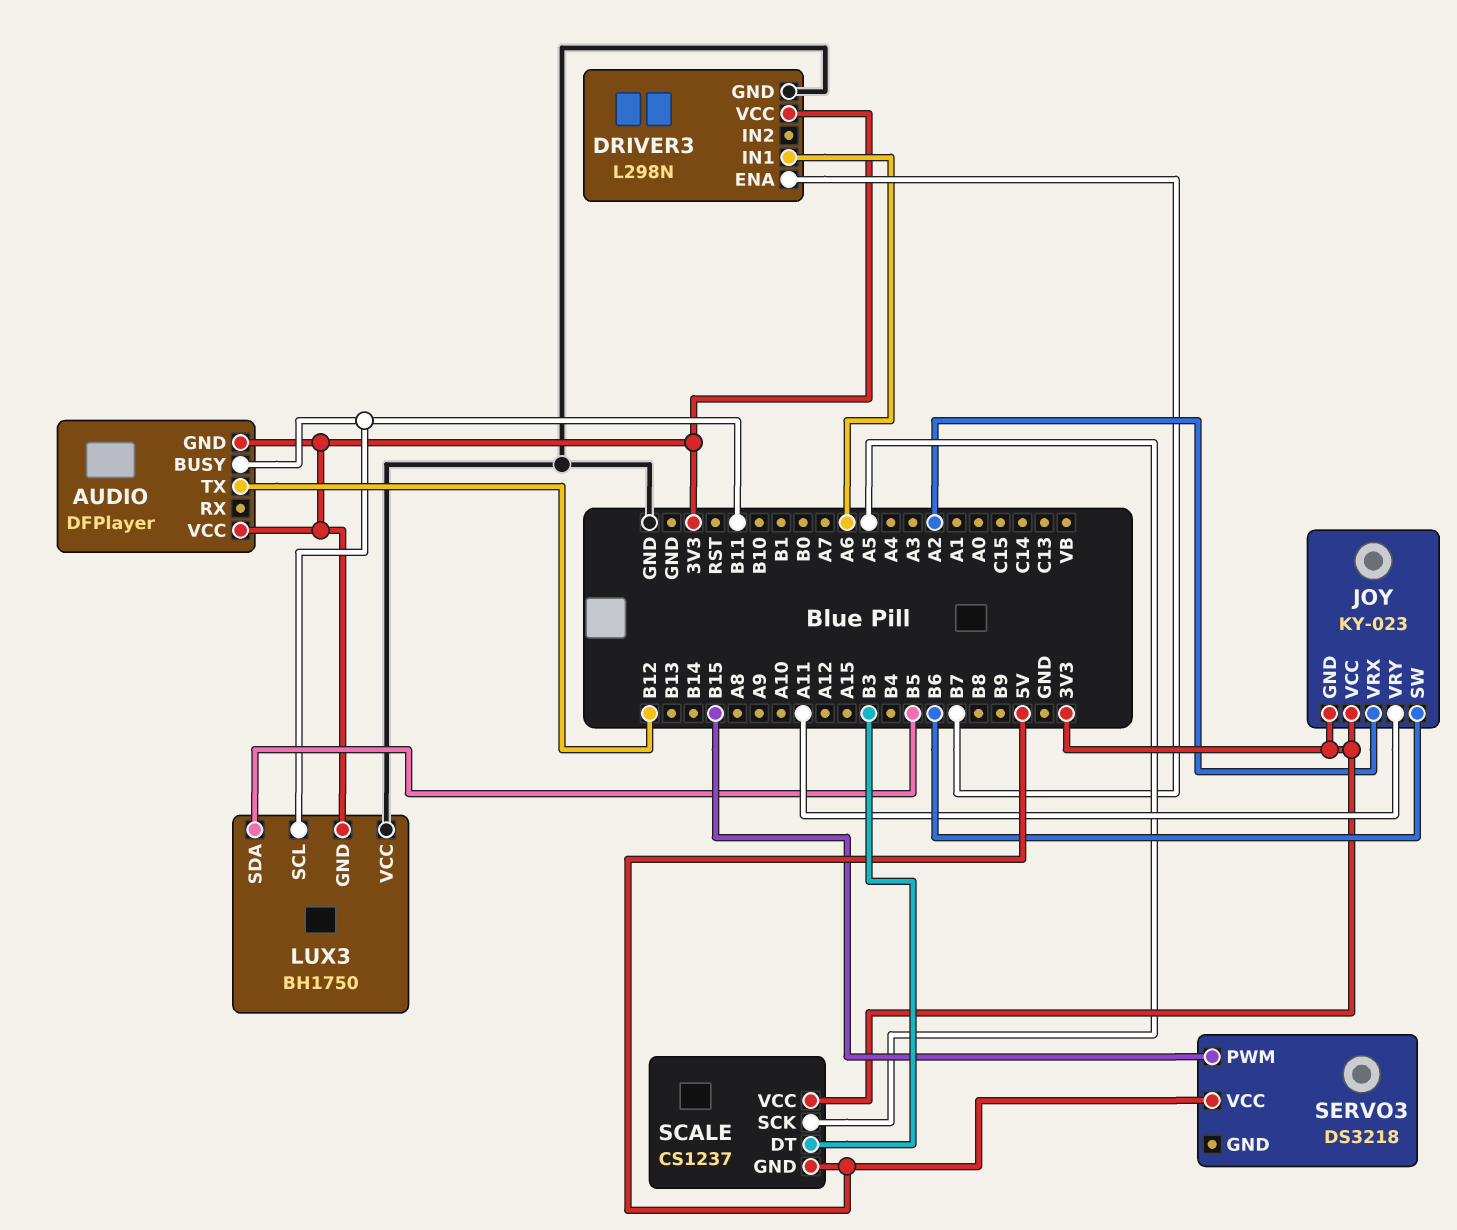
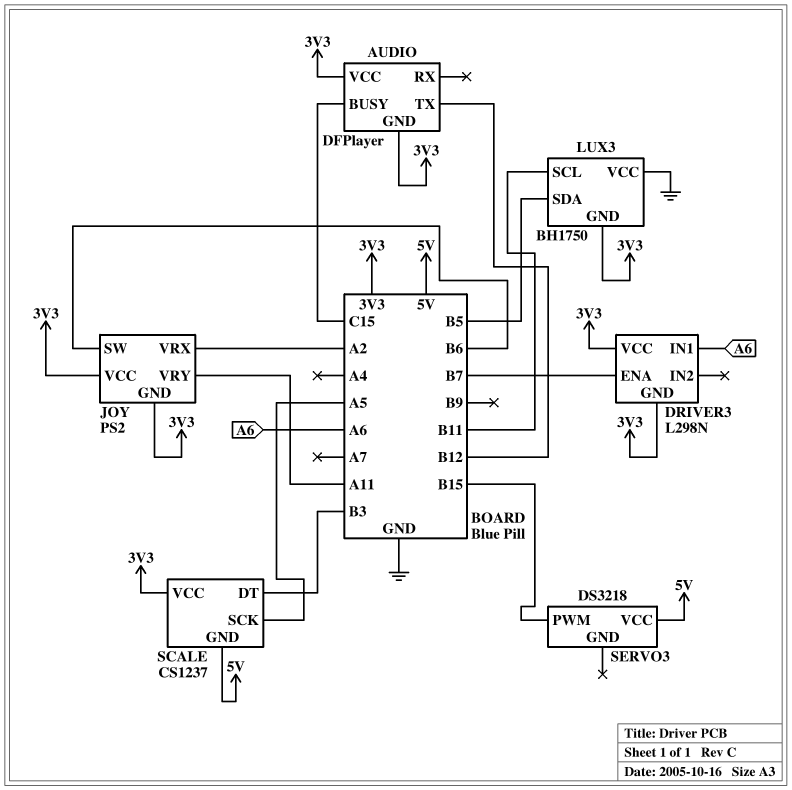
AUDIO pin BUSY: B11 -> C15
DRIVER3 pin GND: GND -> 3V3
JOY: KY-023 -> PS2

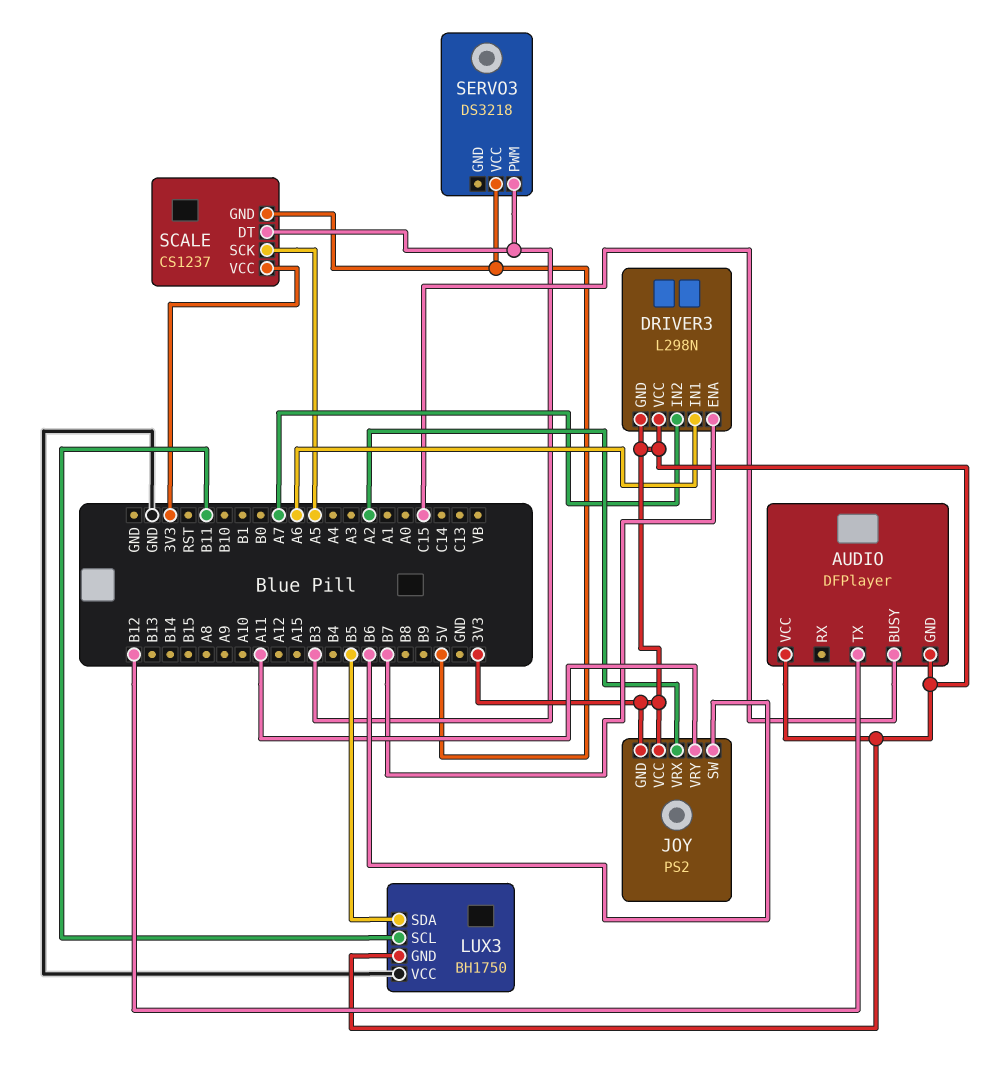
DRIVER3 pin IN2: none -> A7
SERVO3 pin PWM: B15 -> B3

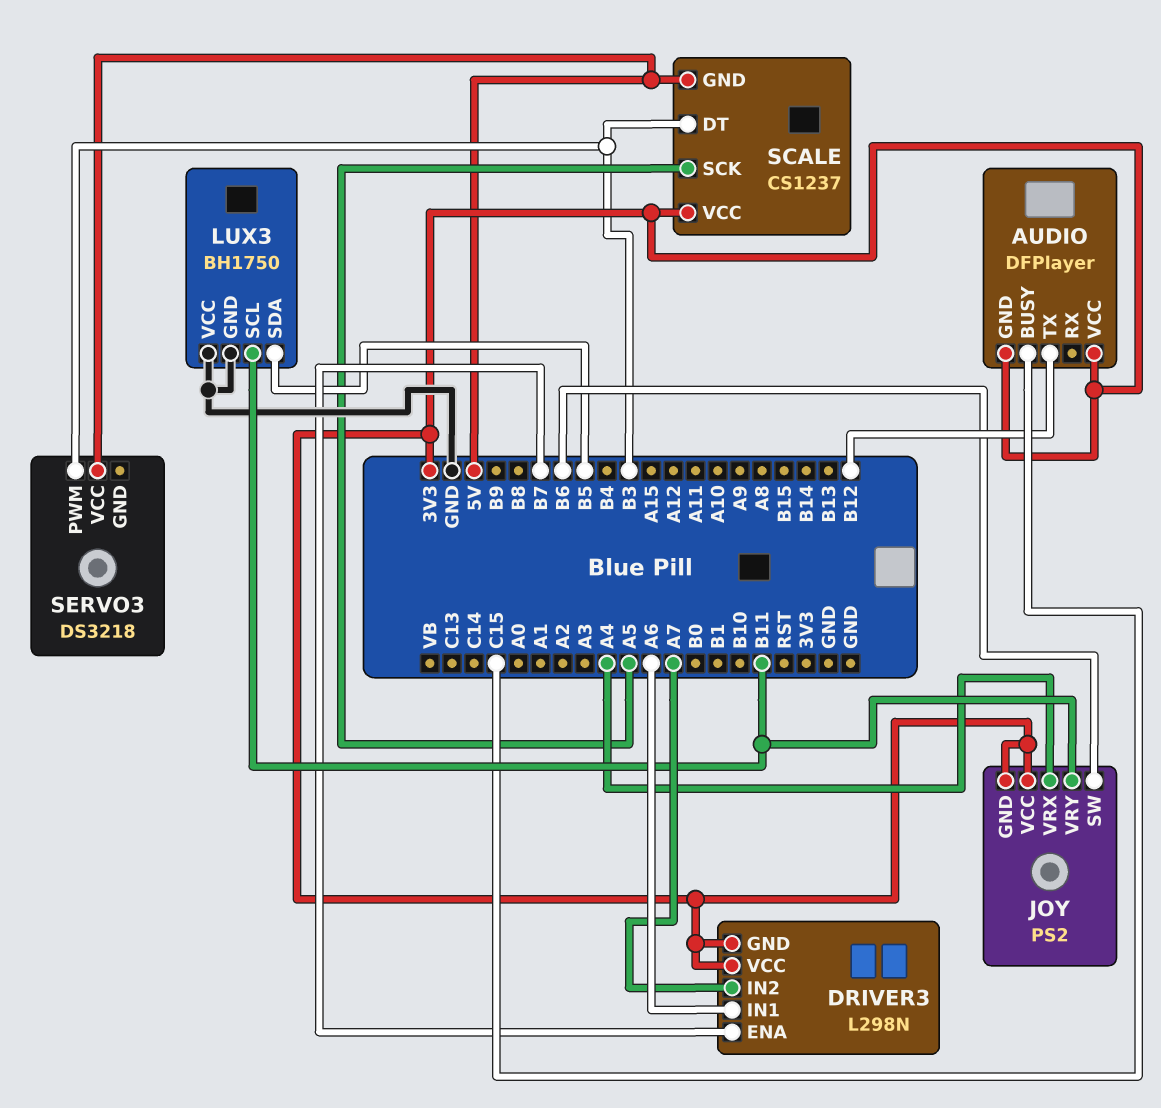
JOY pin VRX: A2 -> A4
JOY pin VRY: A11 -> B11
LUX3 pin GND: 3V3 -> GND

